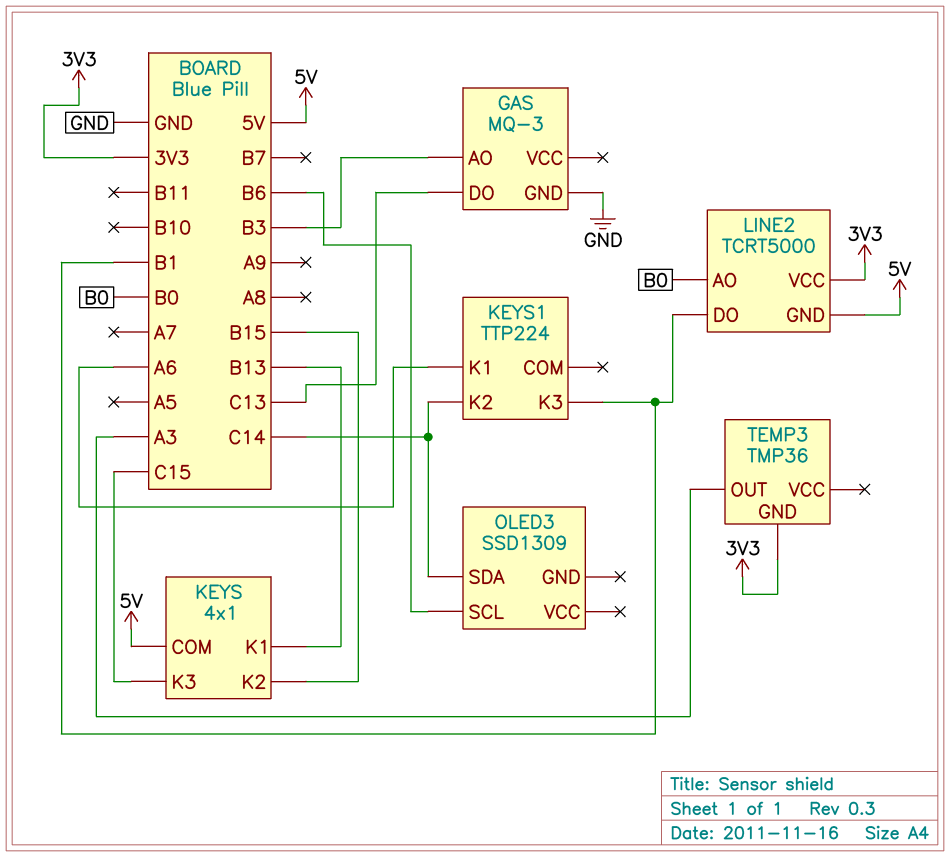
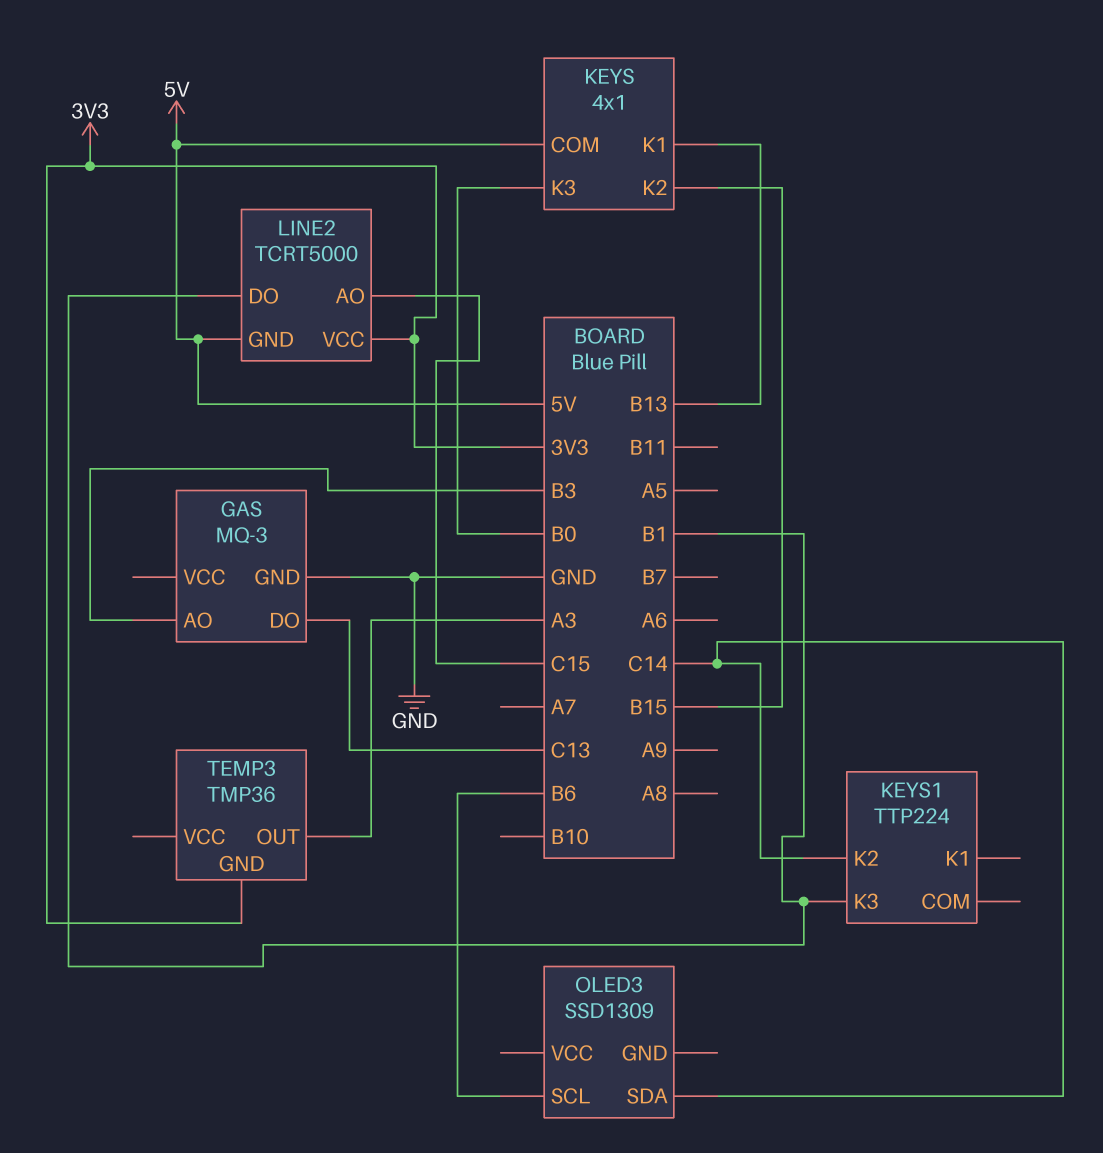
KEYS pin K3: C15 -> B0
KEYS1 pin K1: A6 -> none
LINE2 pin AO: B0 -> C15

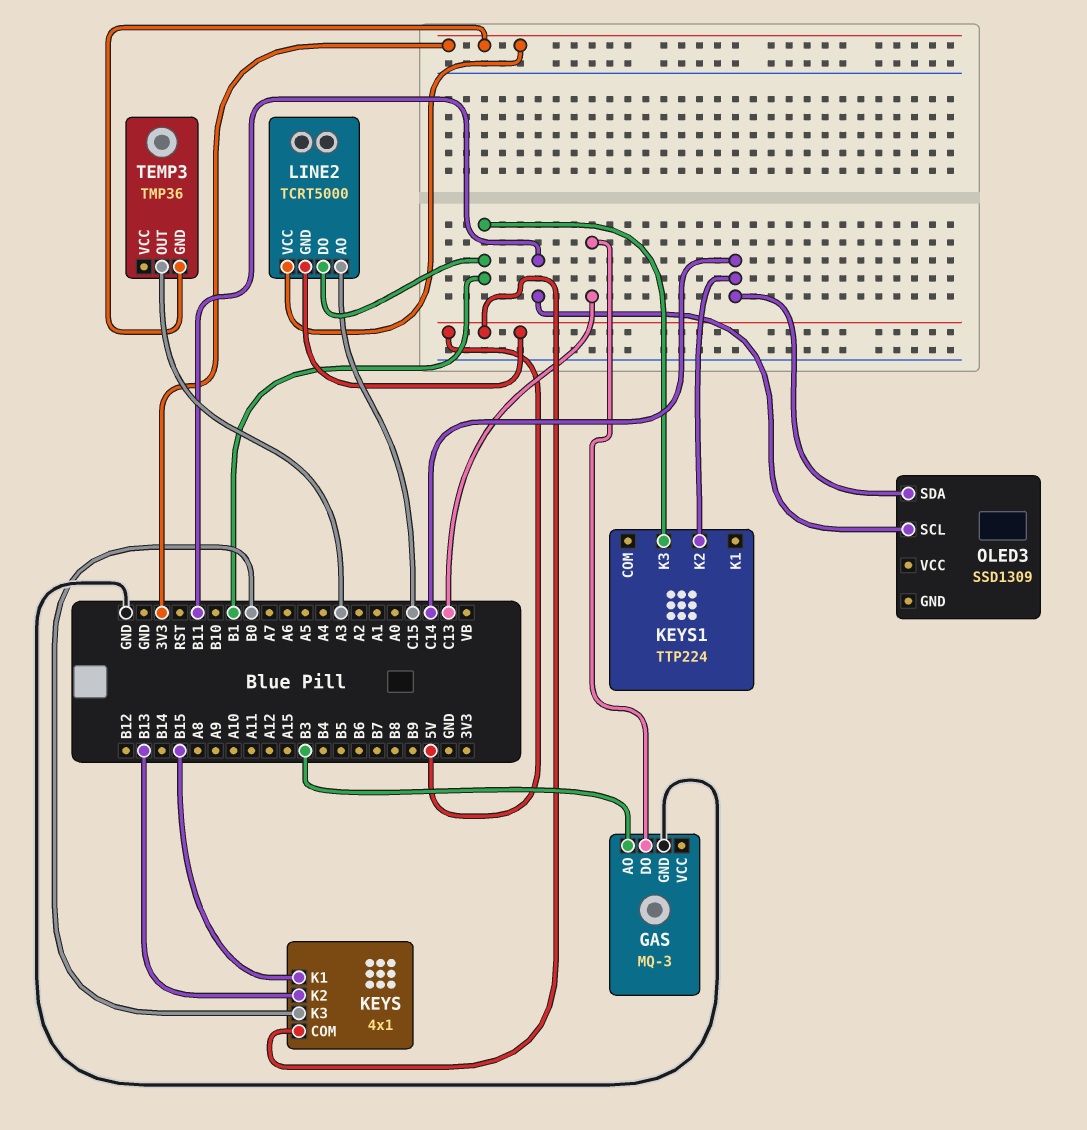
KEYS pin K1: B13 -> B15
KEYS pin K2: B15 -> B13
OLED3 pin SCL: B6 -> B11

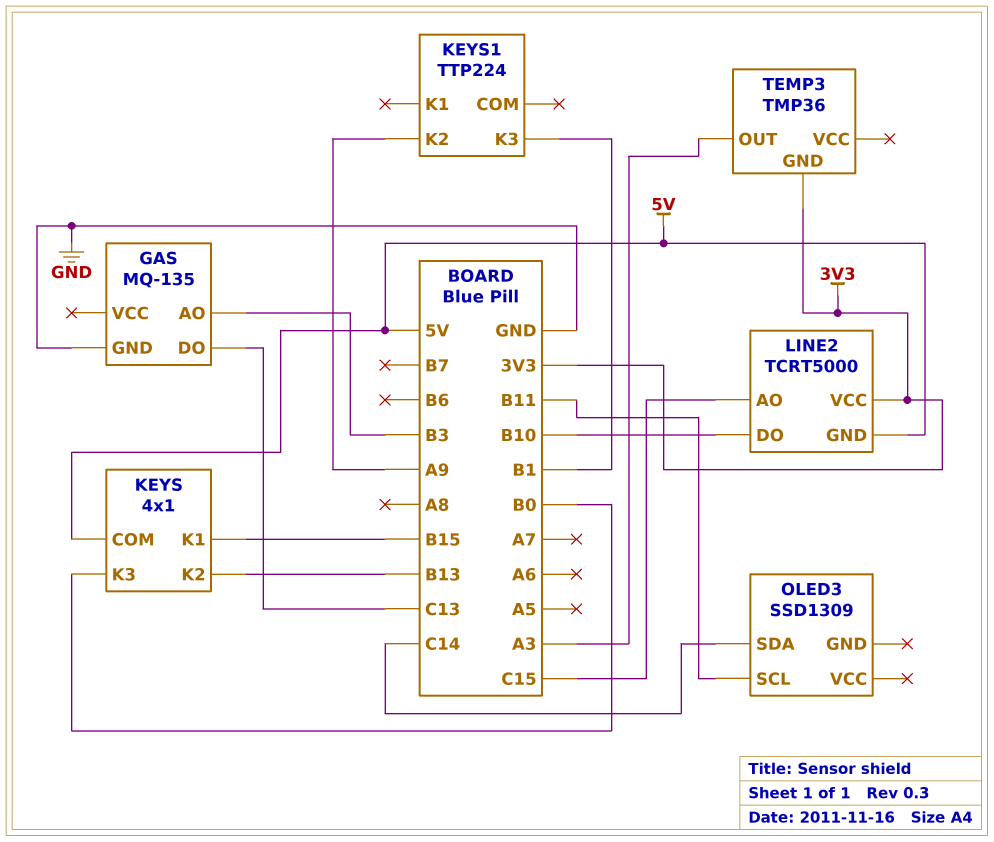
GAS: MQ-3 -> MQ-135
KEYS1 pin K2: C14 -> A9
LINE2 pin DO: B1 -> B10

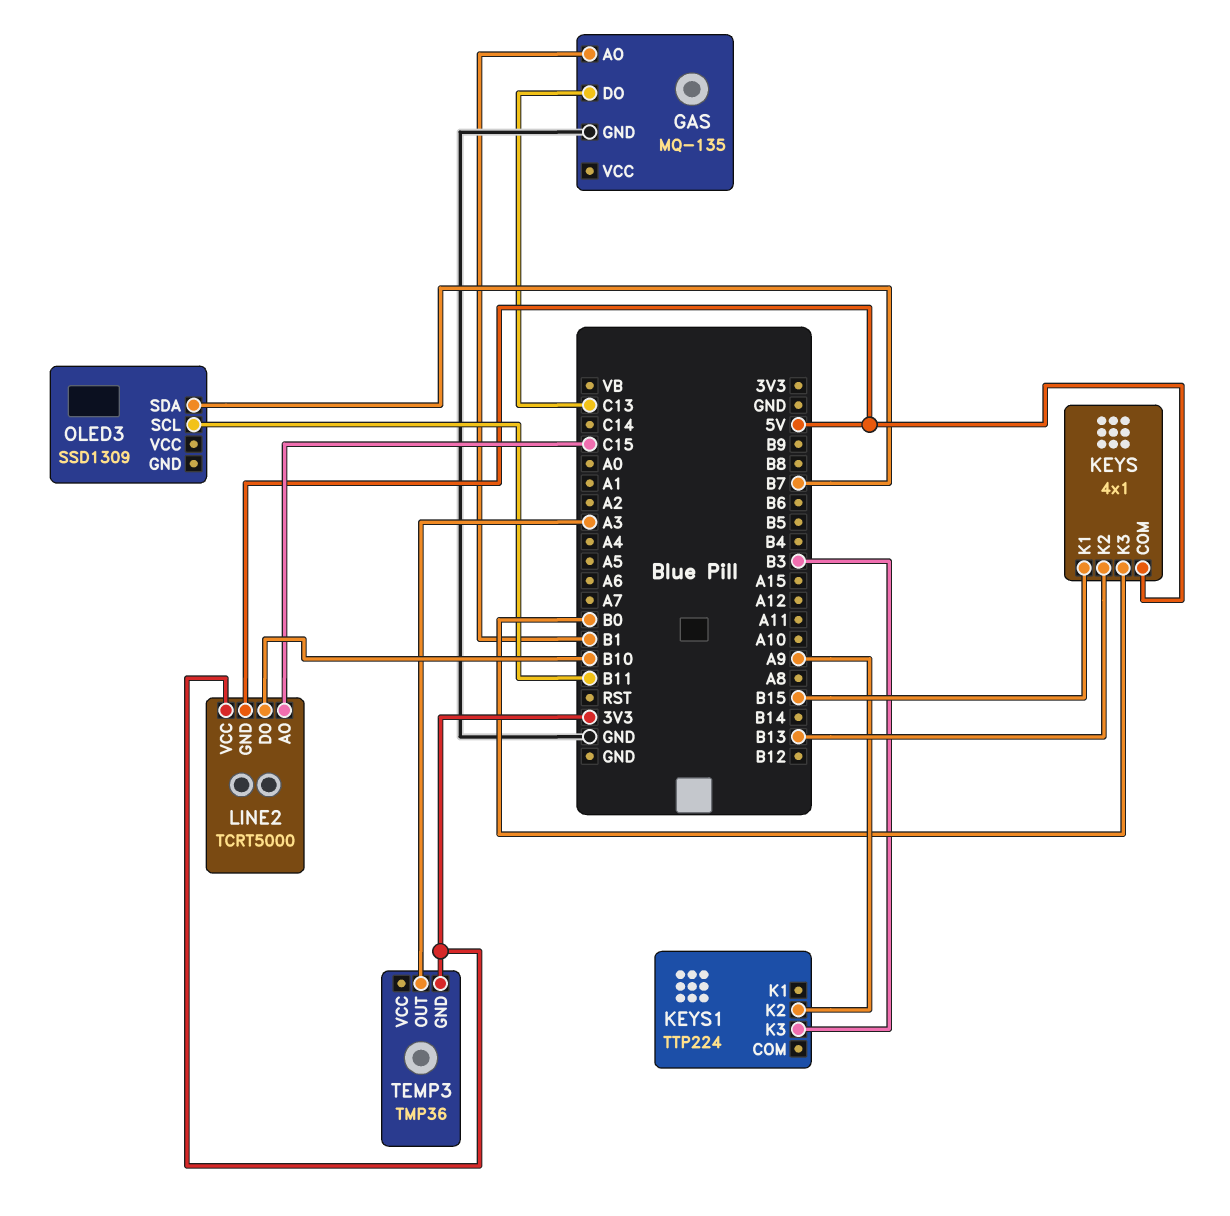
GAS pin AO: B3 -> B1
KEYS1 pin K3: B1 -> B3
OLED3 pin SDA: C14 -> B7

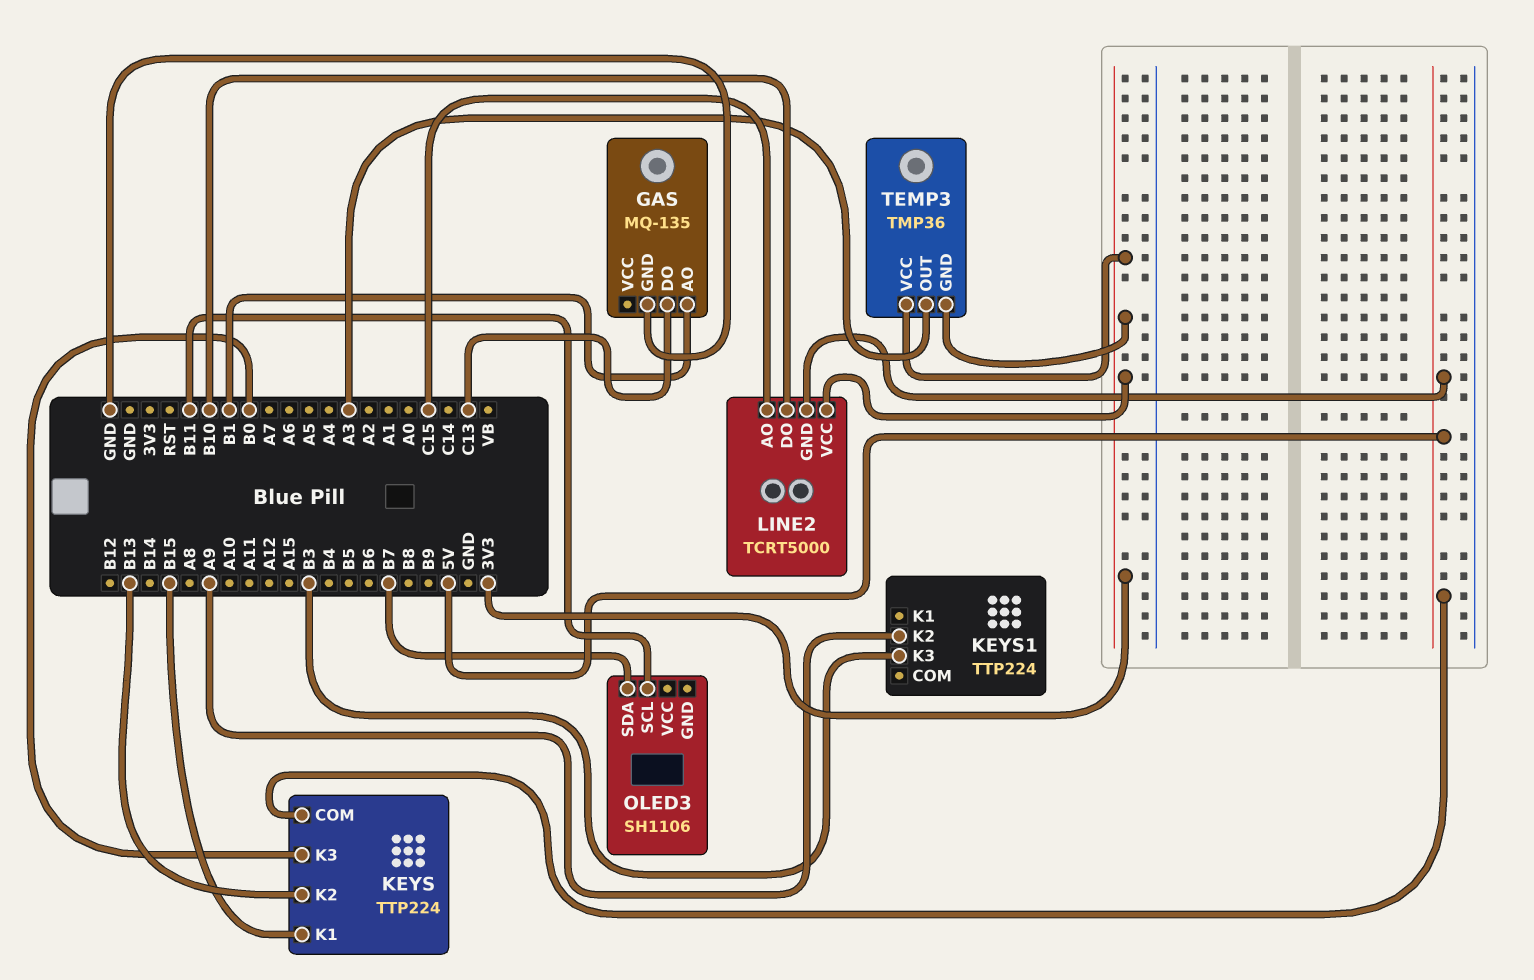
KEYS: 4x1 -> TTP224
OLED3: SSD1309 -> SH1106
TEMP3 pin VCC: none -> 3V3

